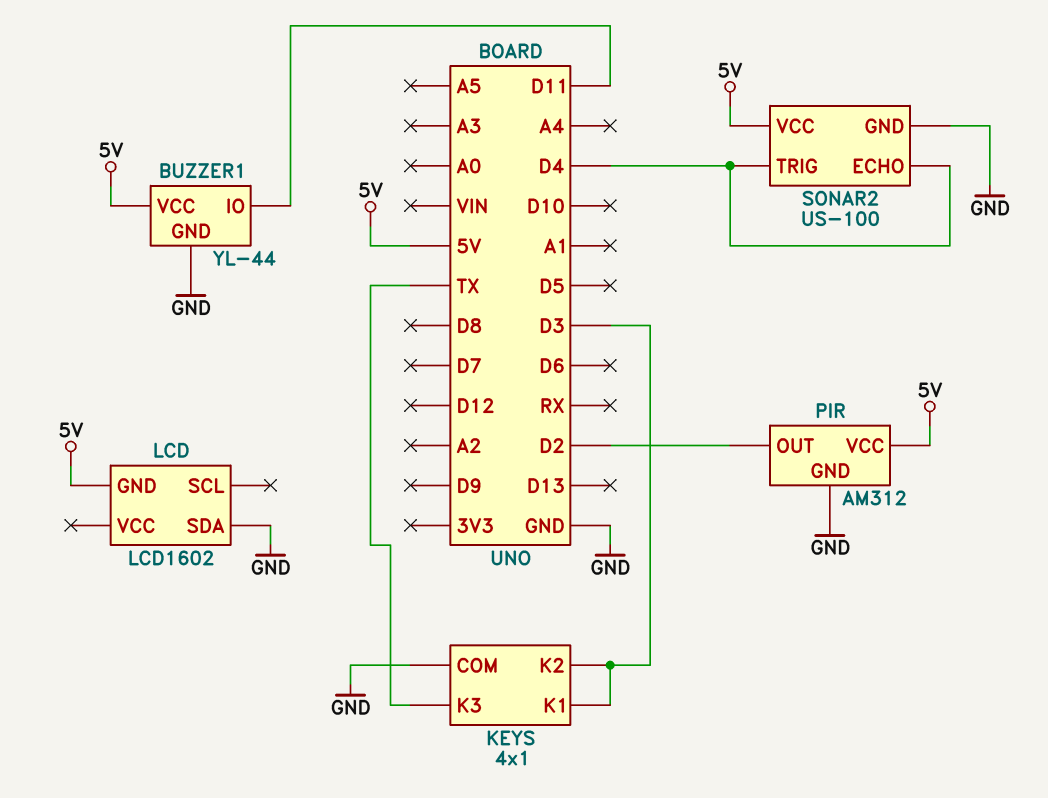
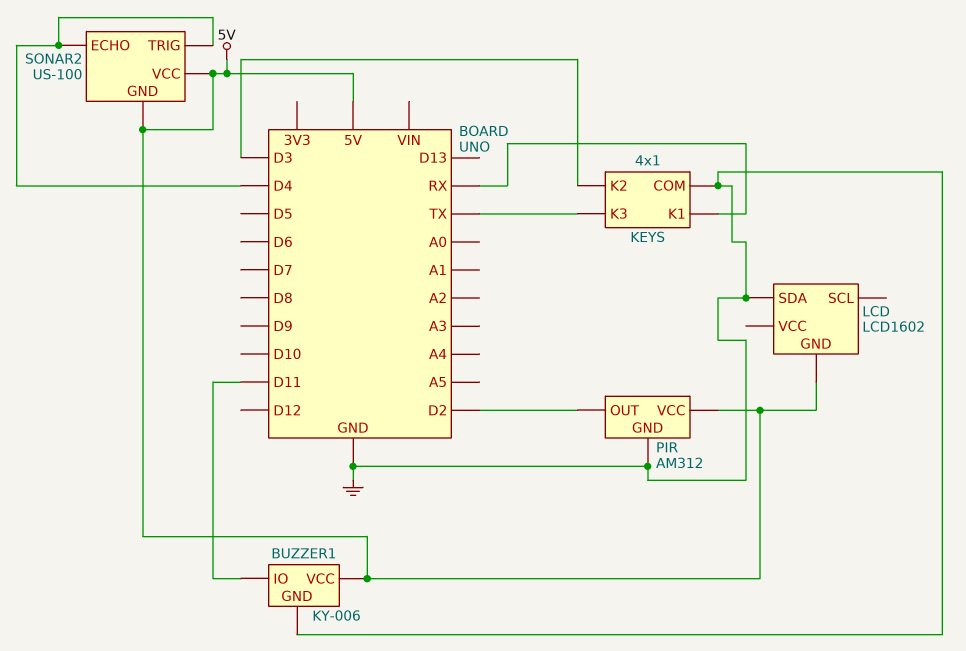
BUZZER1: YL-44 -> KY-006
KEYS pin K1: D3 -> RX
SONAR2 pin GND: GND -> 5V

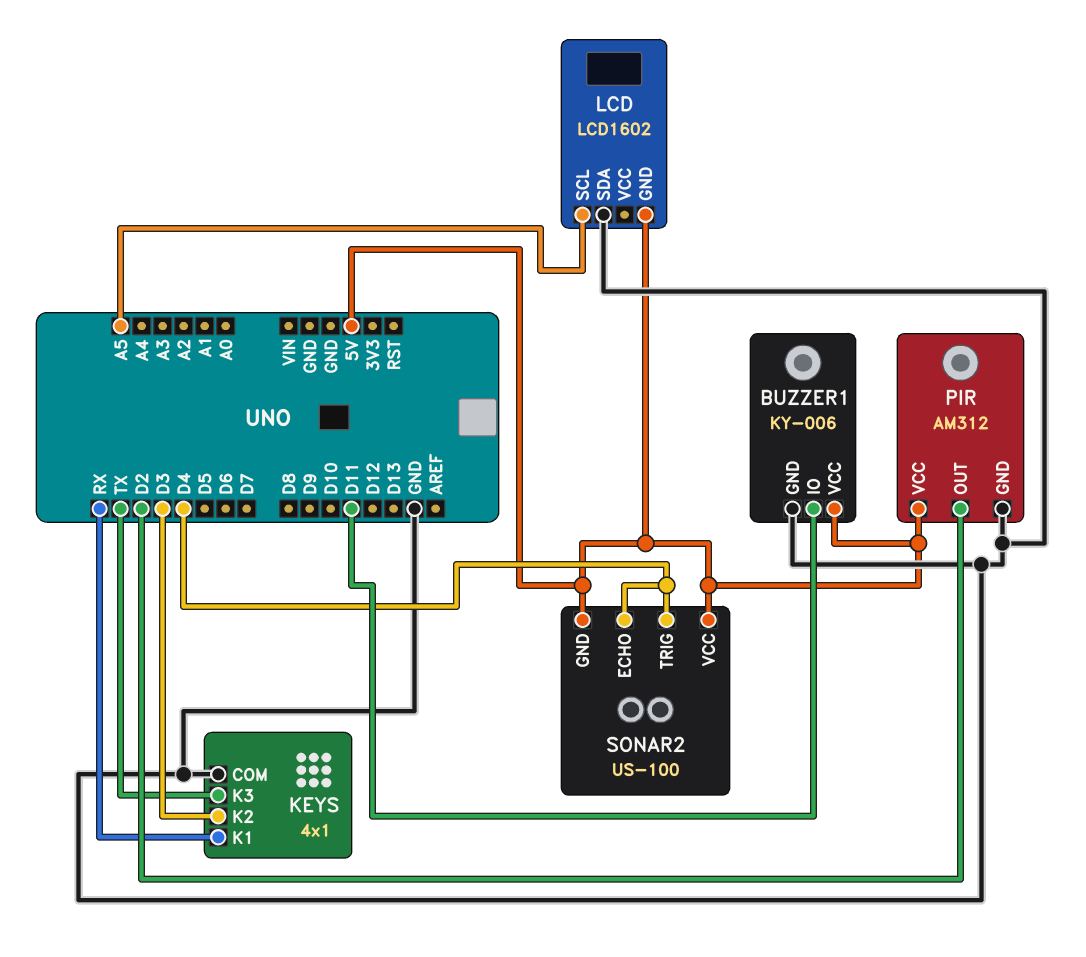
LCD pin SCL: none -> A5

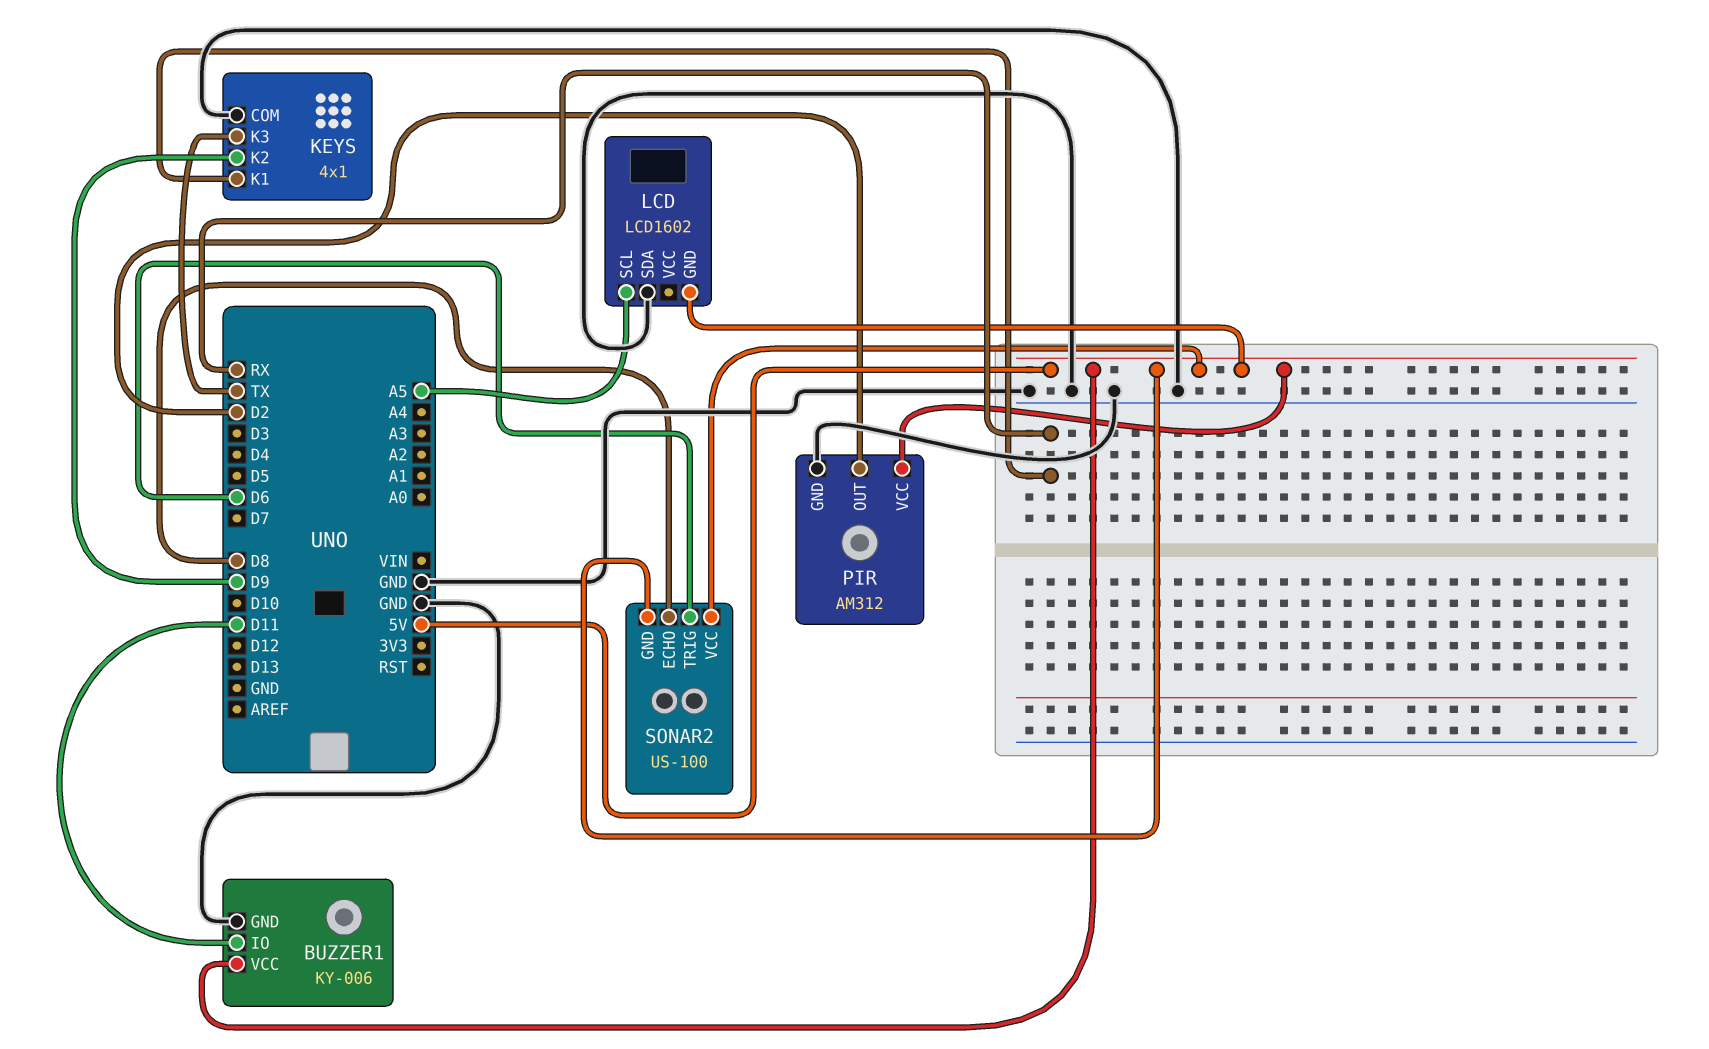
KEYS pin K2: D3 -> D9
SONAR2 pin ECHO: D4 -> D8
SONAR2 pin TRIG: D4 -> D6

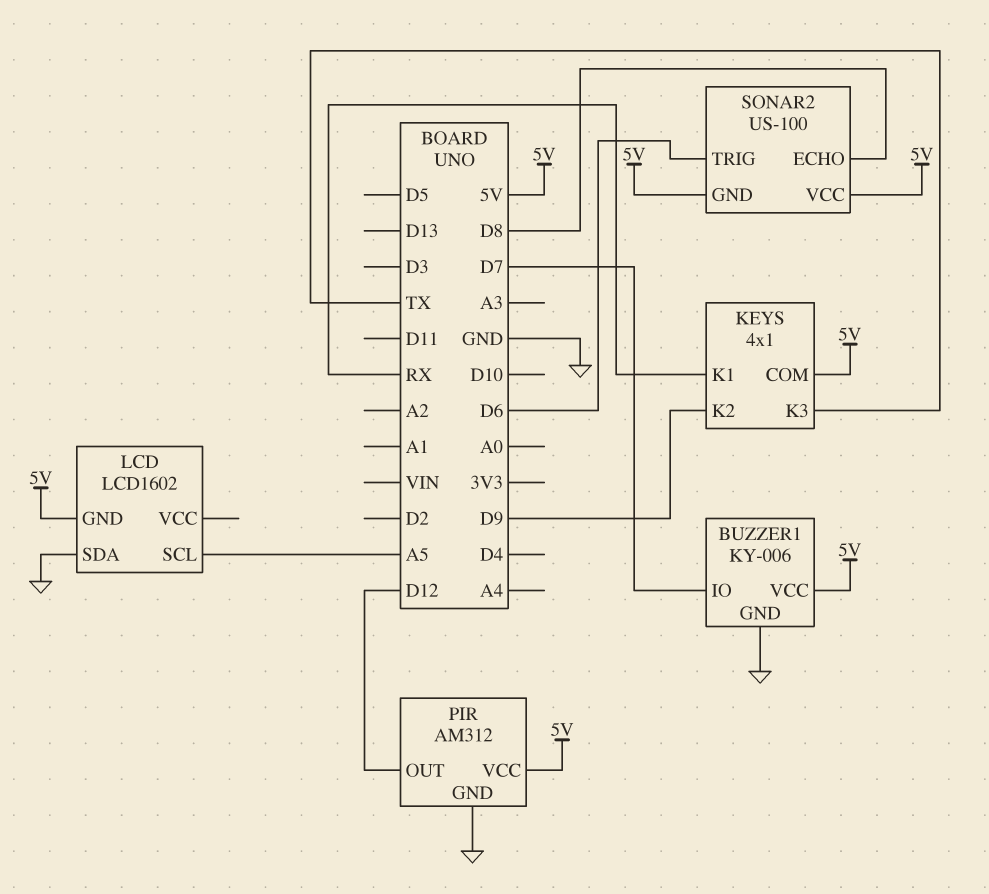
BUZZER1 pin IO: D11 -> D7
KEYS pin COM: GND -> 5V
PIR pin OUT: D2 -> D12

